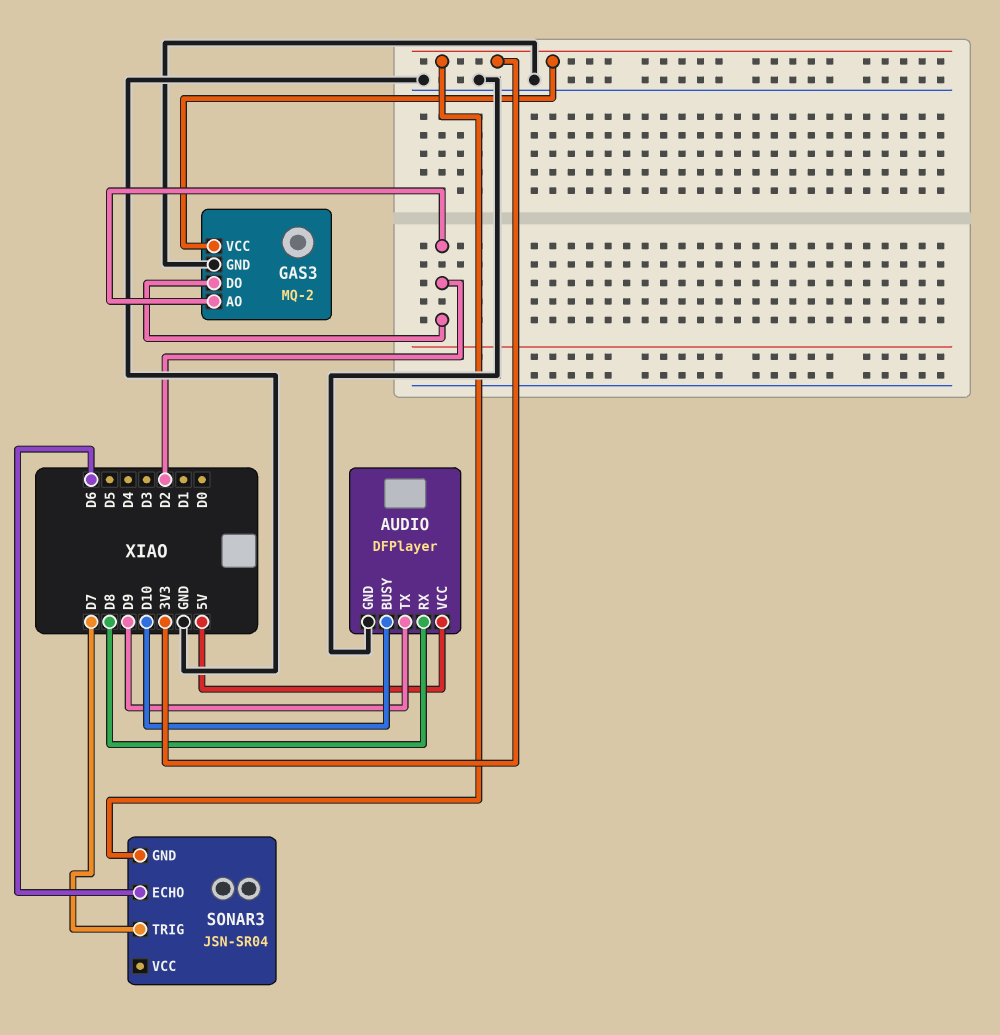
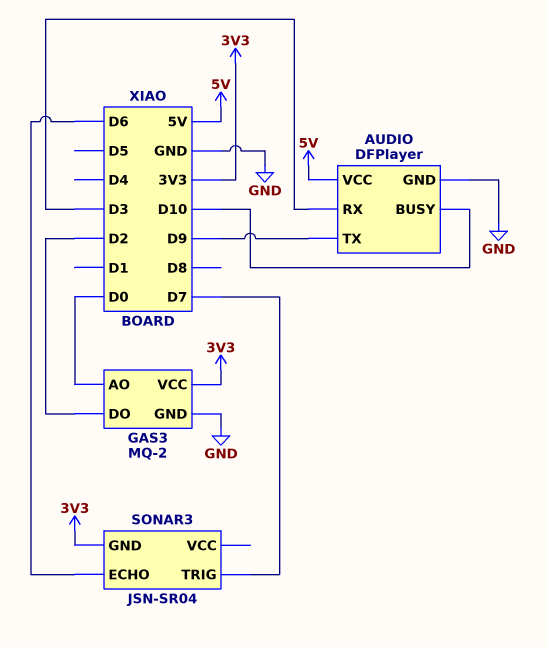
AUDIO pin RX: D8 -> D3
GAS3 pin AO: D2 -> D0

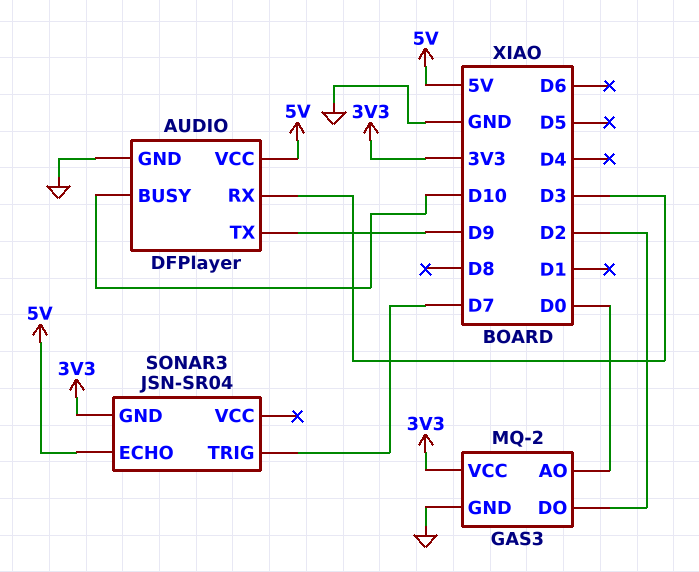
SONAR3 pin ECHO: D6 -> 5V

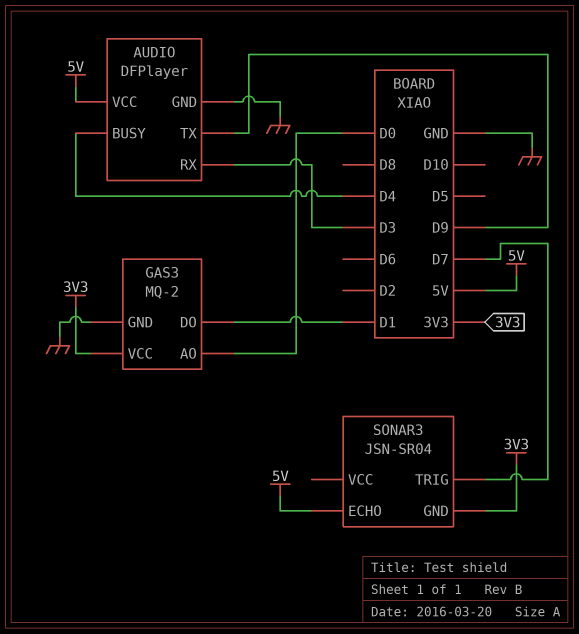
AUDIO pin BUSY: D10 -> D4
GAS3 pin DO: D2 -> D1

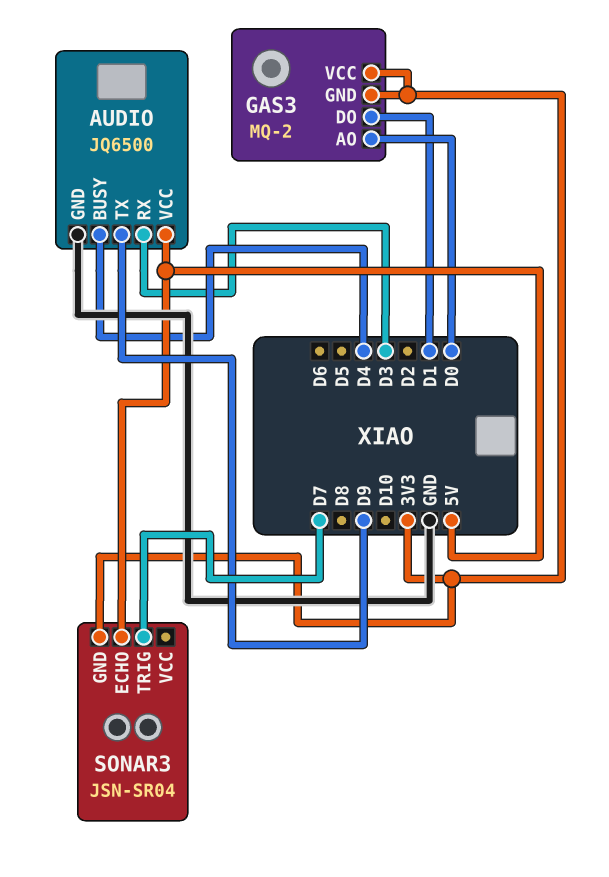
AUDIO: DFPlayer -> JQ6500
GAS3 pin GND: GND -> 3V3

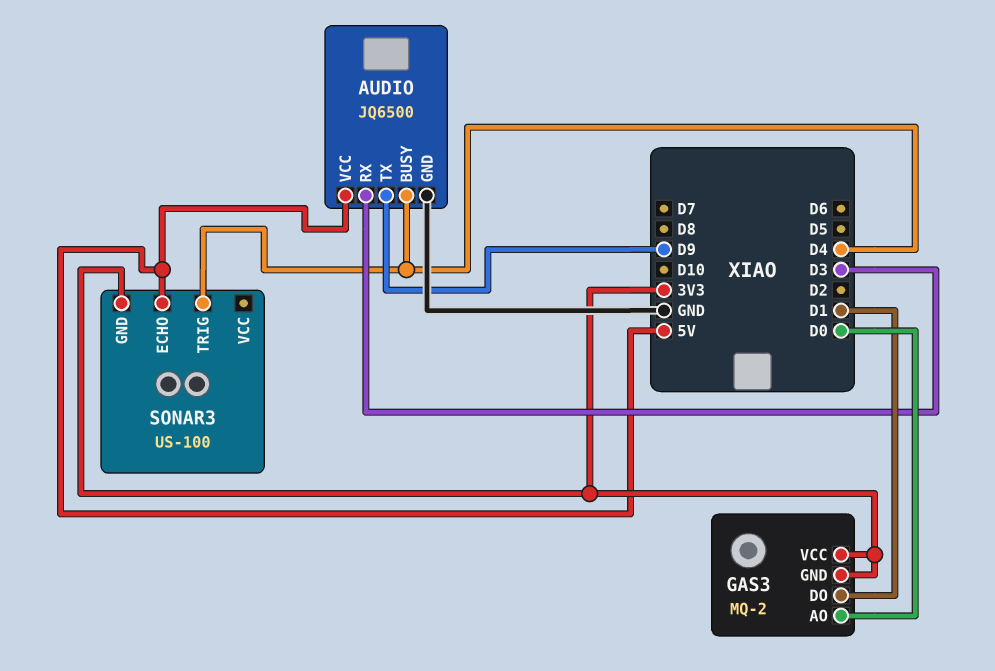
SONAR3: JSN-SR04 -> US-100
SONAR3 pin TRIG: D7 -> D4

